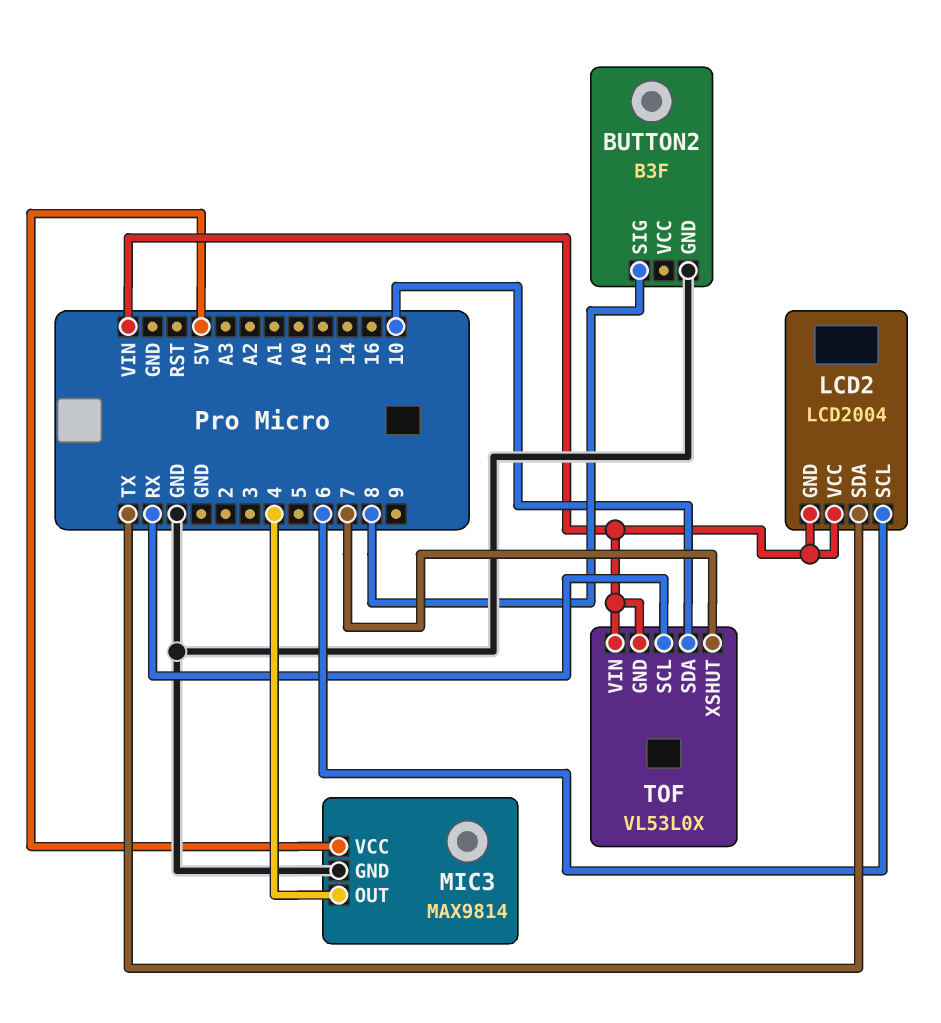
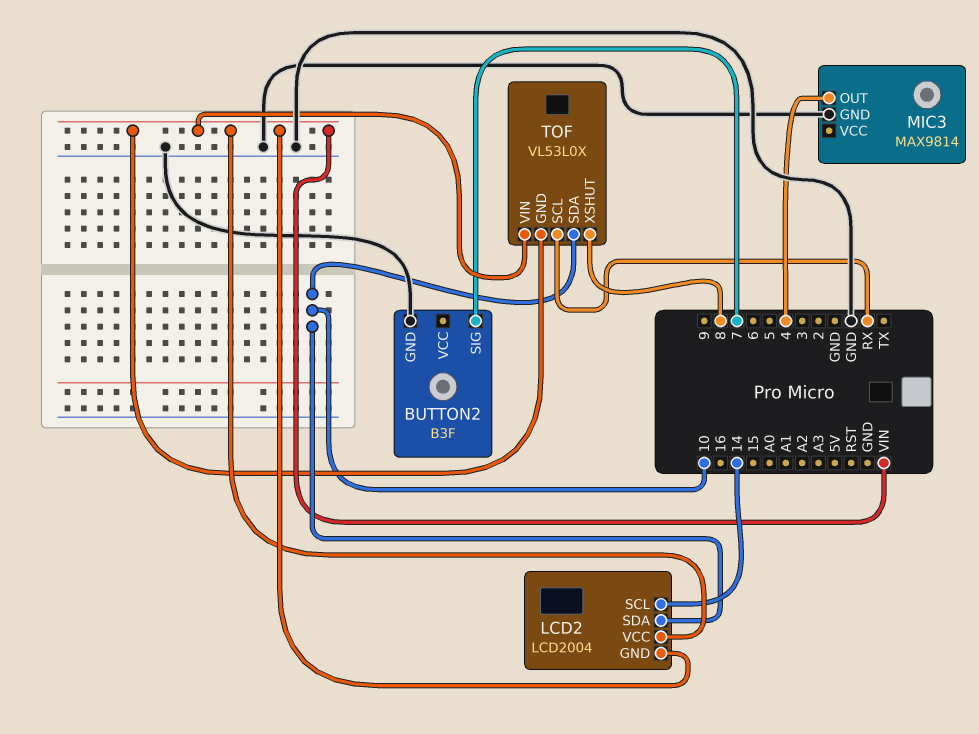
BUTTON2 pin SIG: 8 -> 7
LCD2 pin SCL: 6 -> 14
LCD2 pin SDA: TX -> 10
MIC3 pin VCC: 5V -> none
TOF pin XSHUT: 7 -> 8

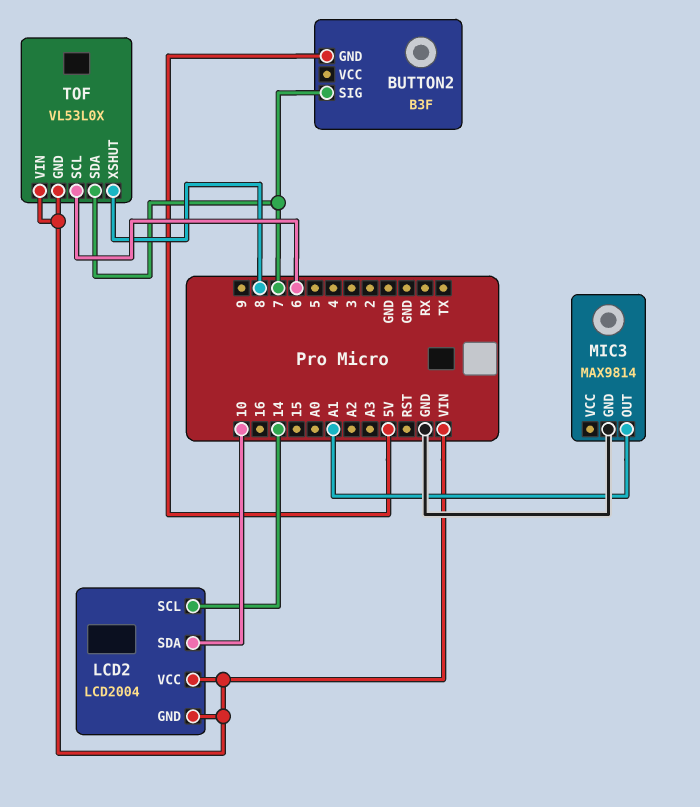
BUTTON2 pin GND: GND -> 5V
MIC3 pin OUT: 4 -> A1
TOF pin SCL: RX -> 6
TOF pin SDA: 10 -> 7

